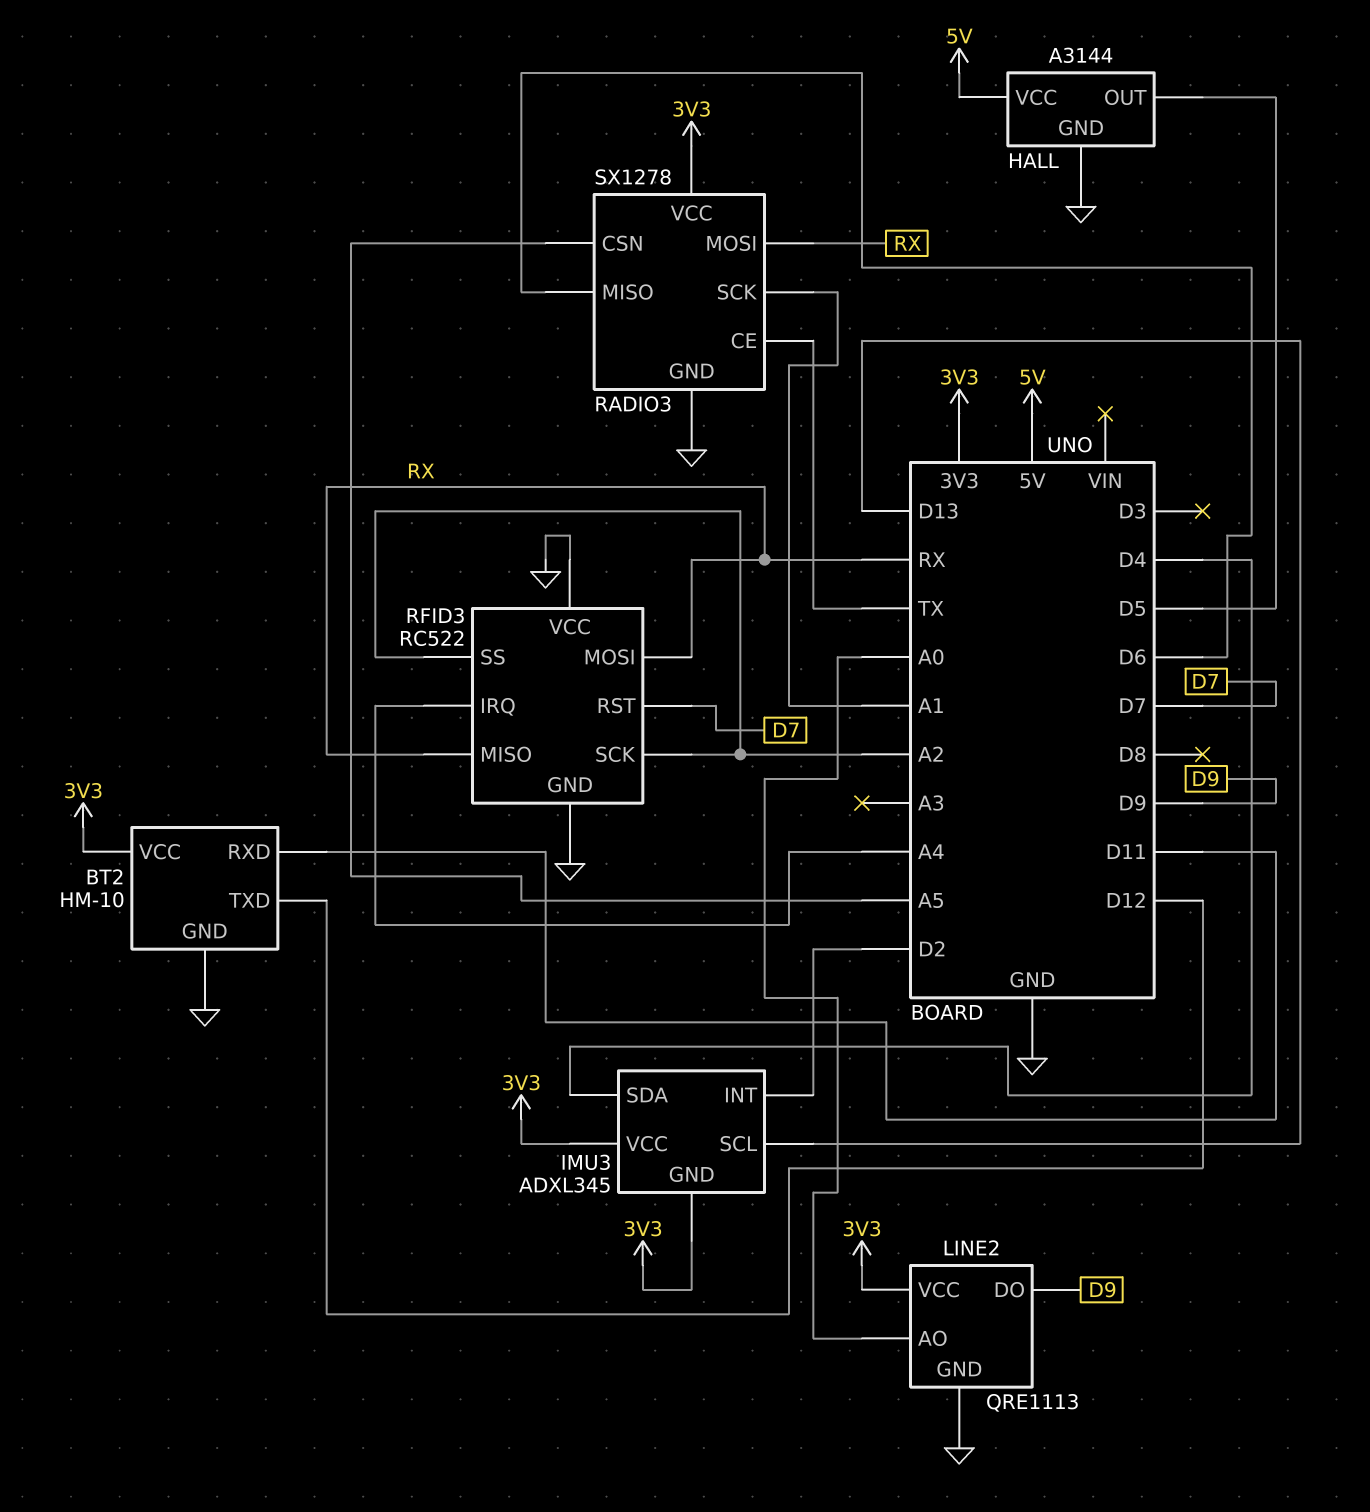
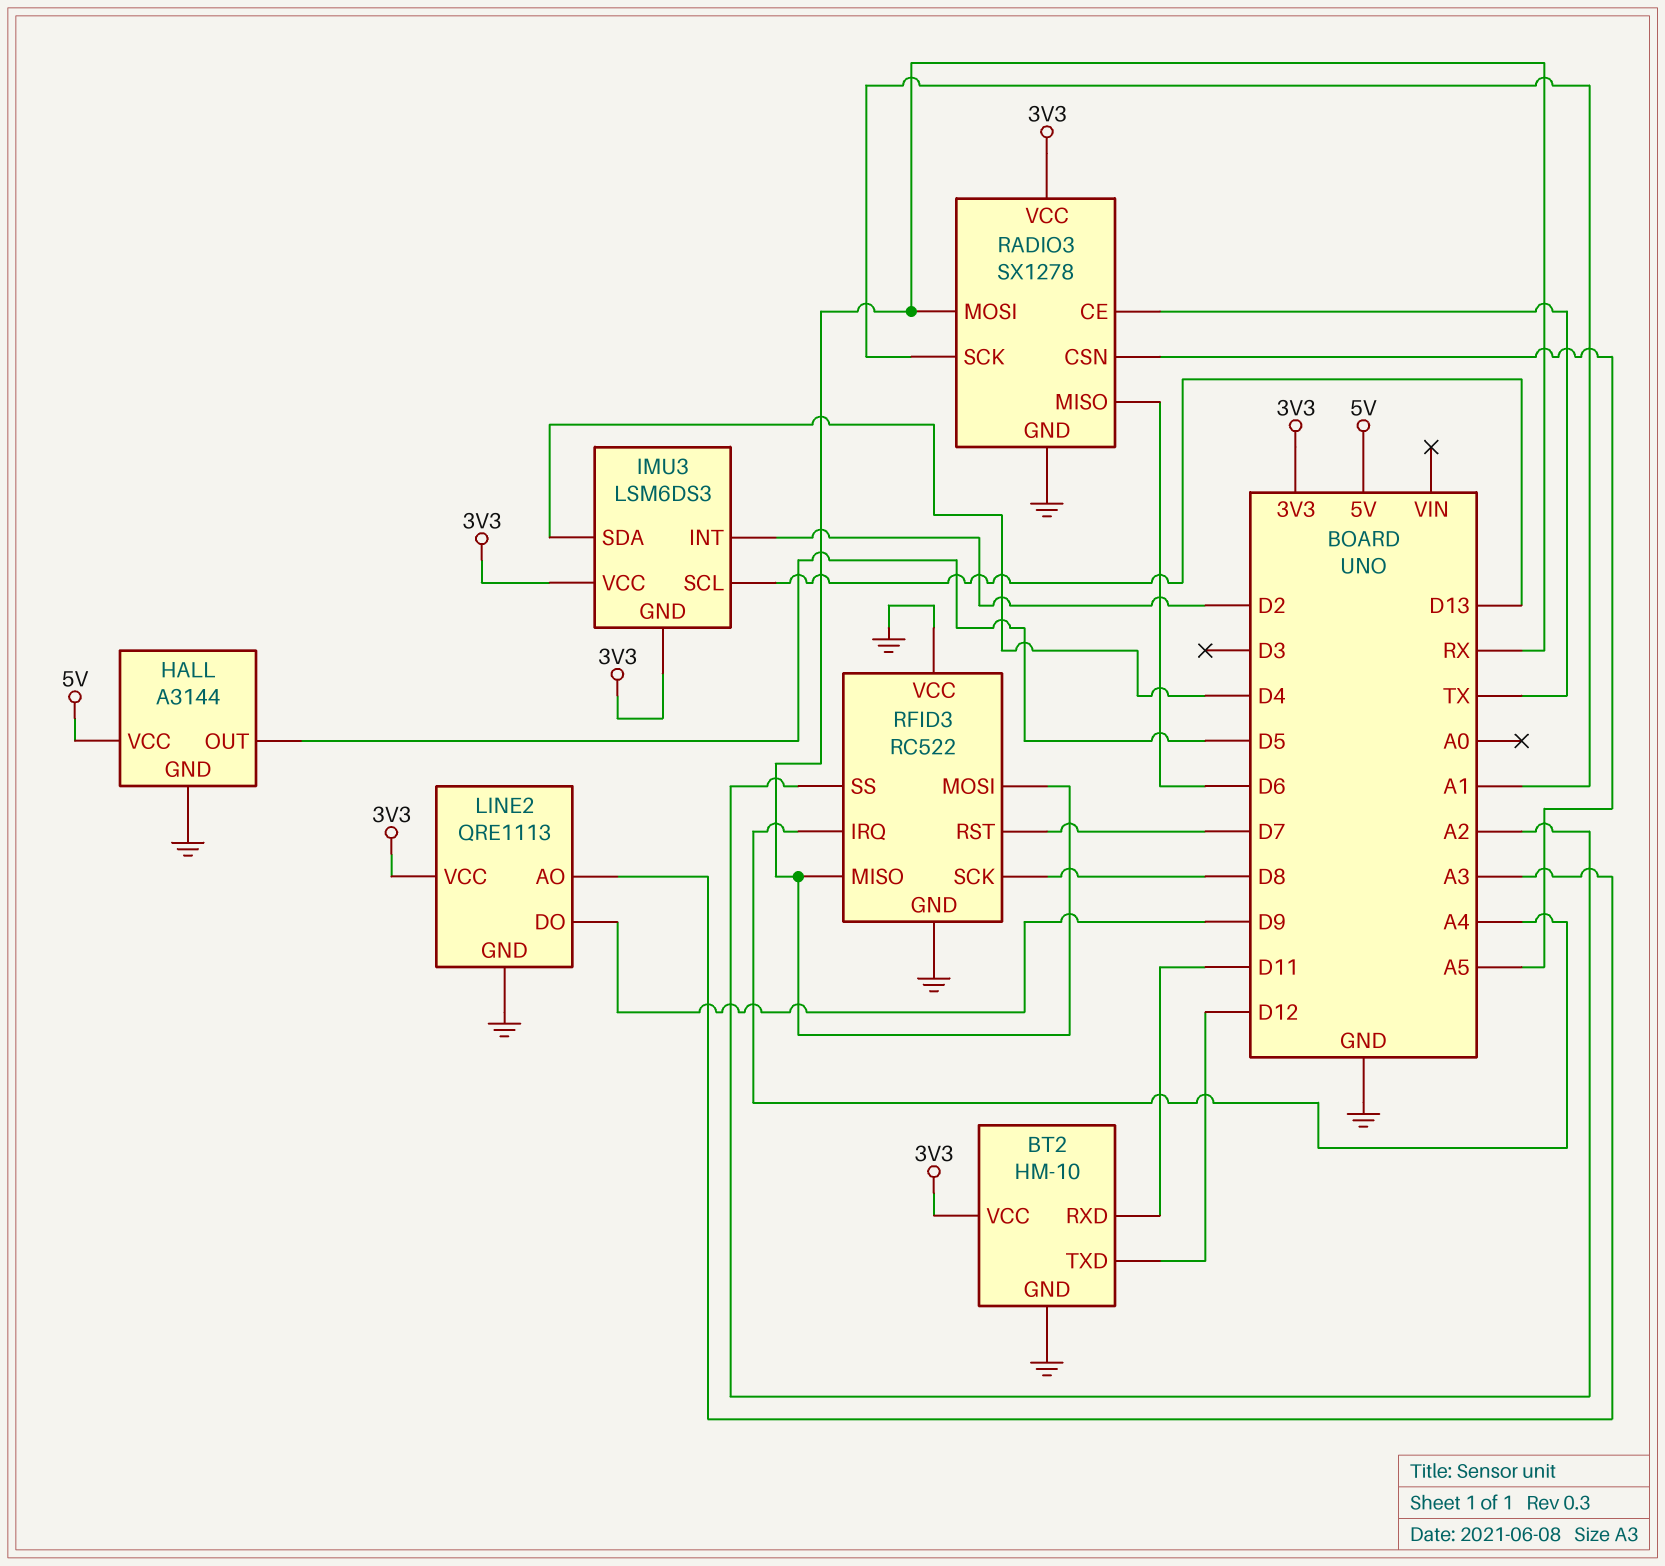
IMU3: ADXL345 -> LSM6DS3
LINE2 pin AO: A0 -> A3
RFID3 pin SCK: A2 -> D8

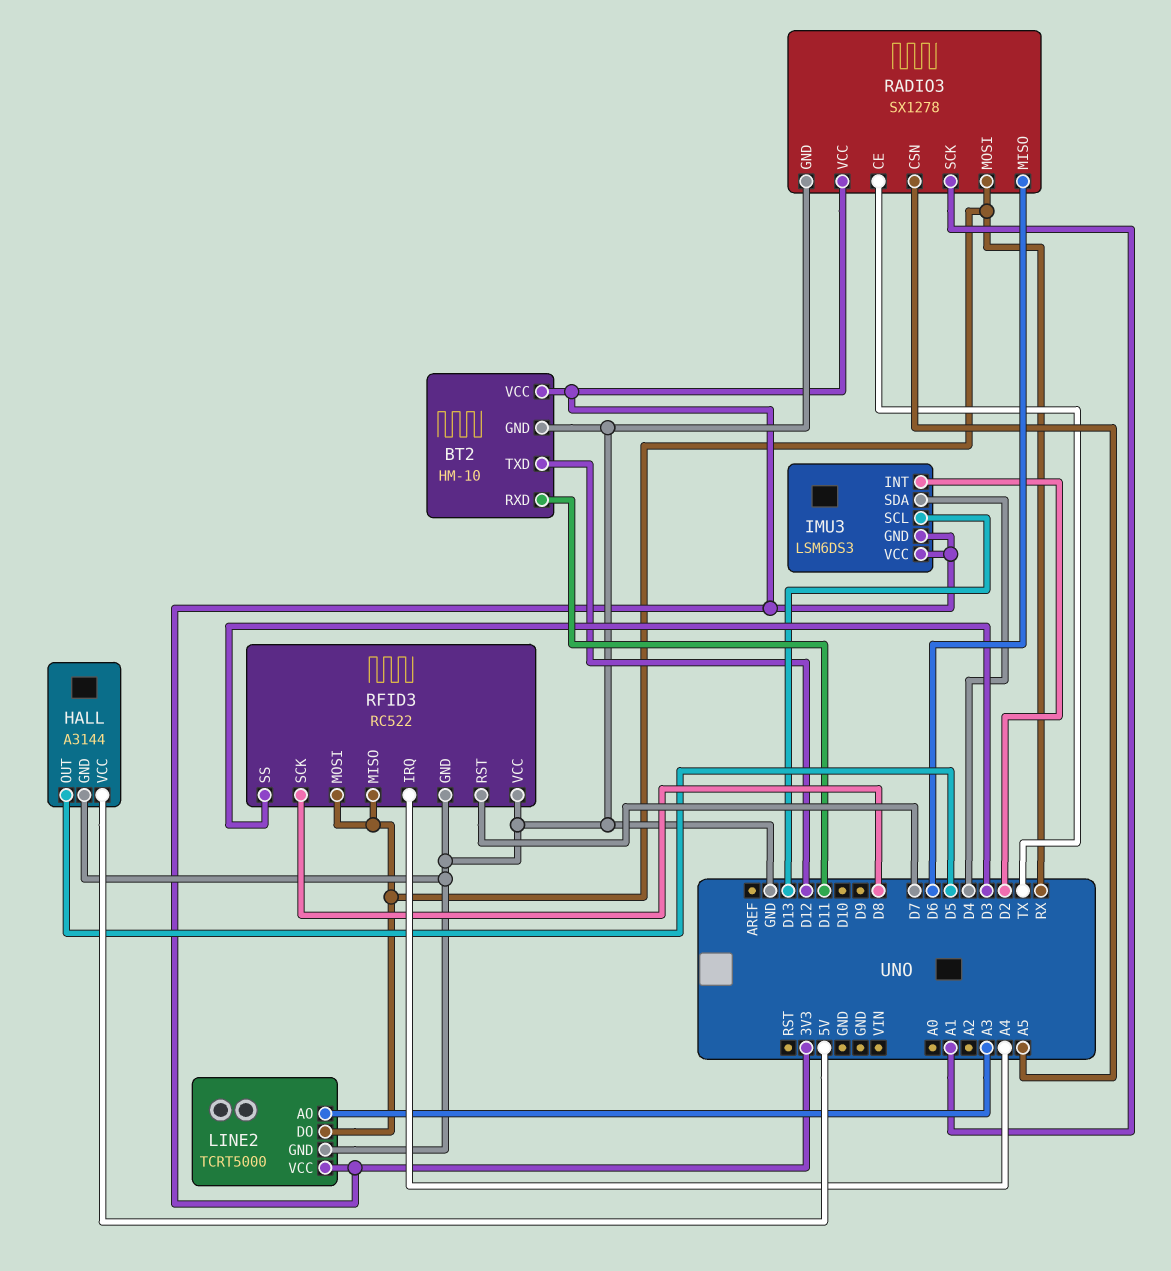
LINE2: QRE1113 -> TCRT5000
LINE2 pin DO: D9 -> RX
RFID3 pin SS: A2 -> D3

